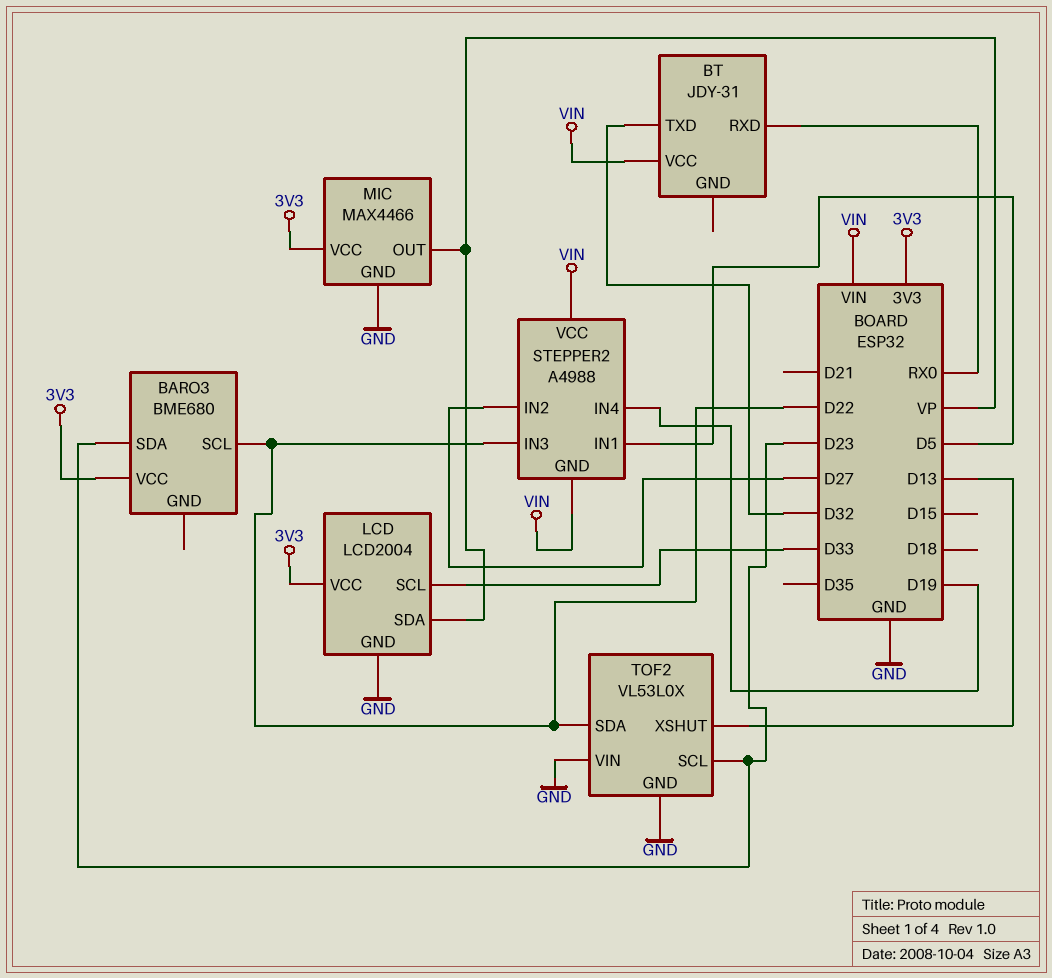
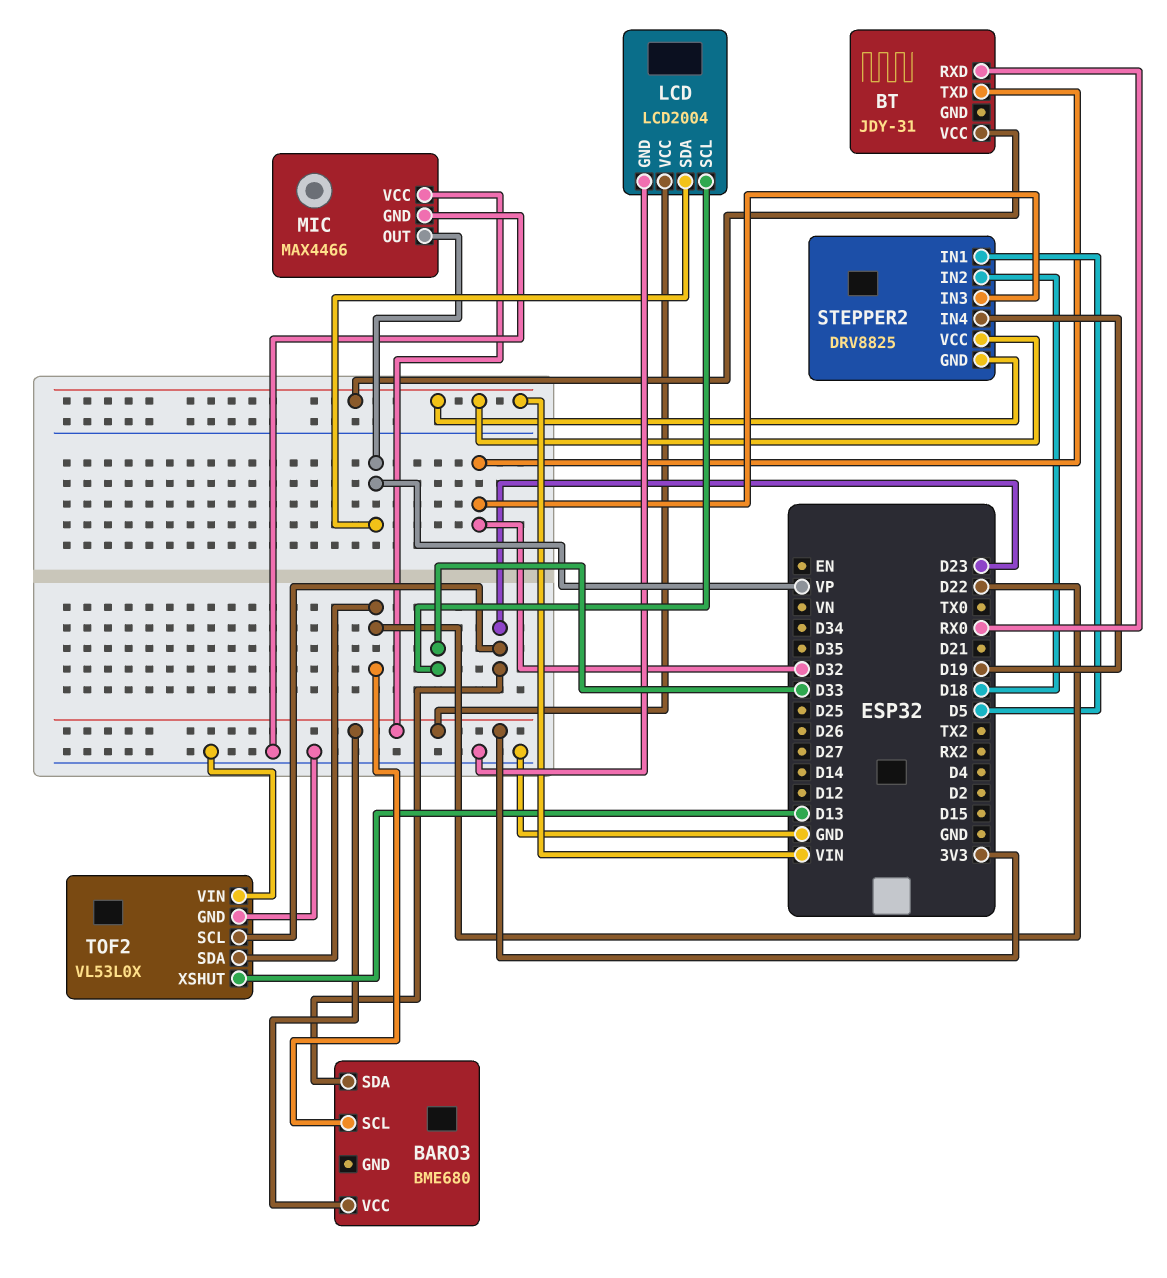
STEPPER2: A4988 -> DRV8825
STEPPER2 pin IN2: D27 -> D18
STEPPER2 pin IN3: D22 -> D32

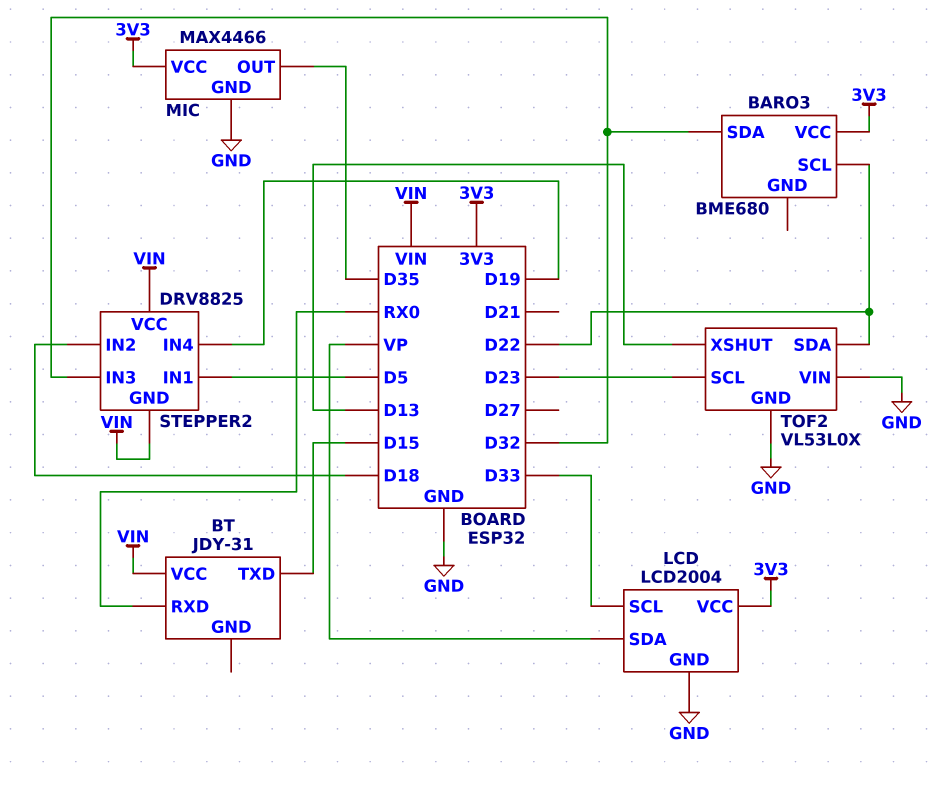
BARO3 pin SDA: D23 -> D32
BT pin TXD: D32 -> D15
MIC pin OUT: VP -> D35

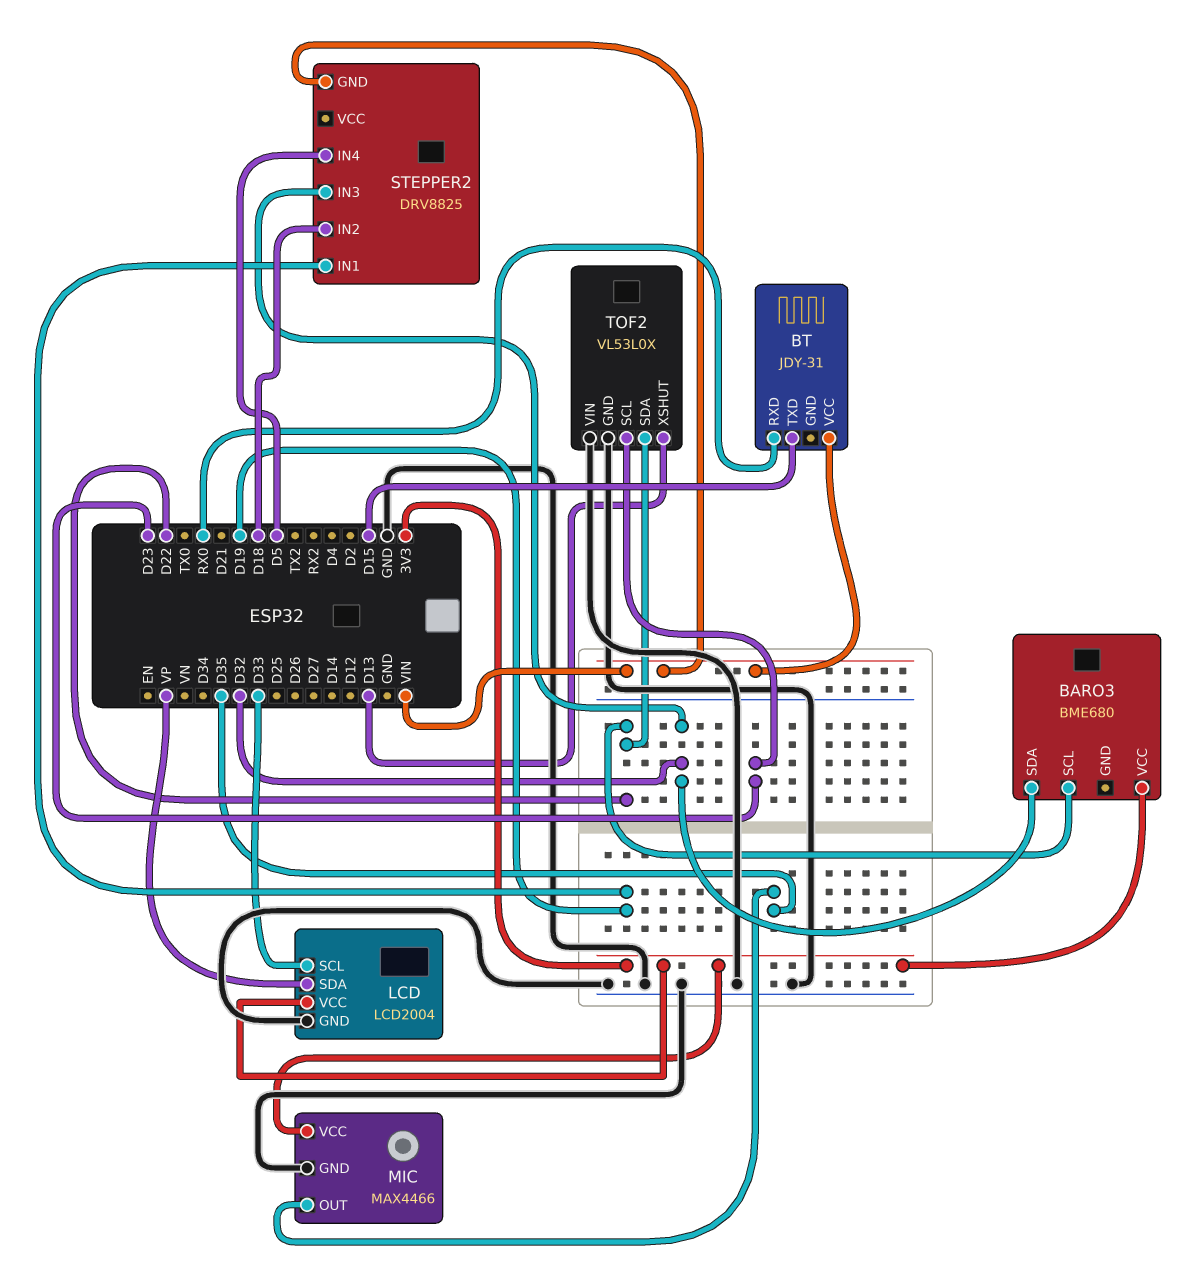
STEPPER2 pin IN1: D5 -> D19
STEPPER2 pin IN4: D19 -> D5
STEPPER2 pin VCC: VIN -> none

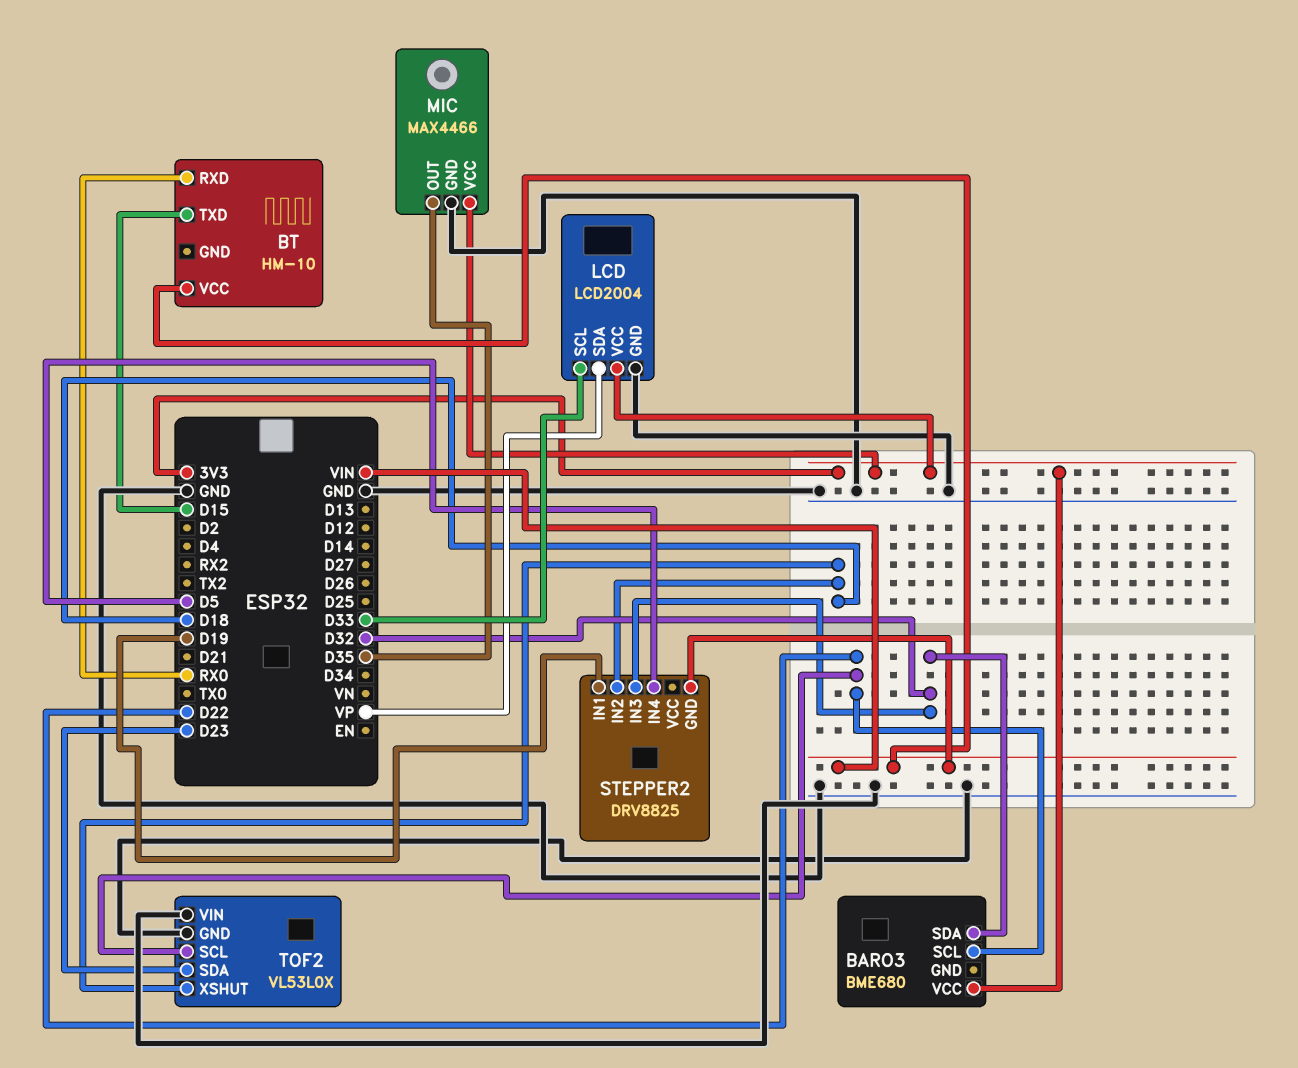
BT: JDY-31 -> HM-10
TOF2 pin SCL: D23 -> D22
TOF2 pin SDA: D22 -> D23
TOF2 pin XSHUT: D13 -> D18

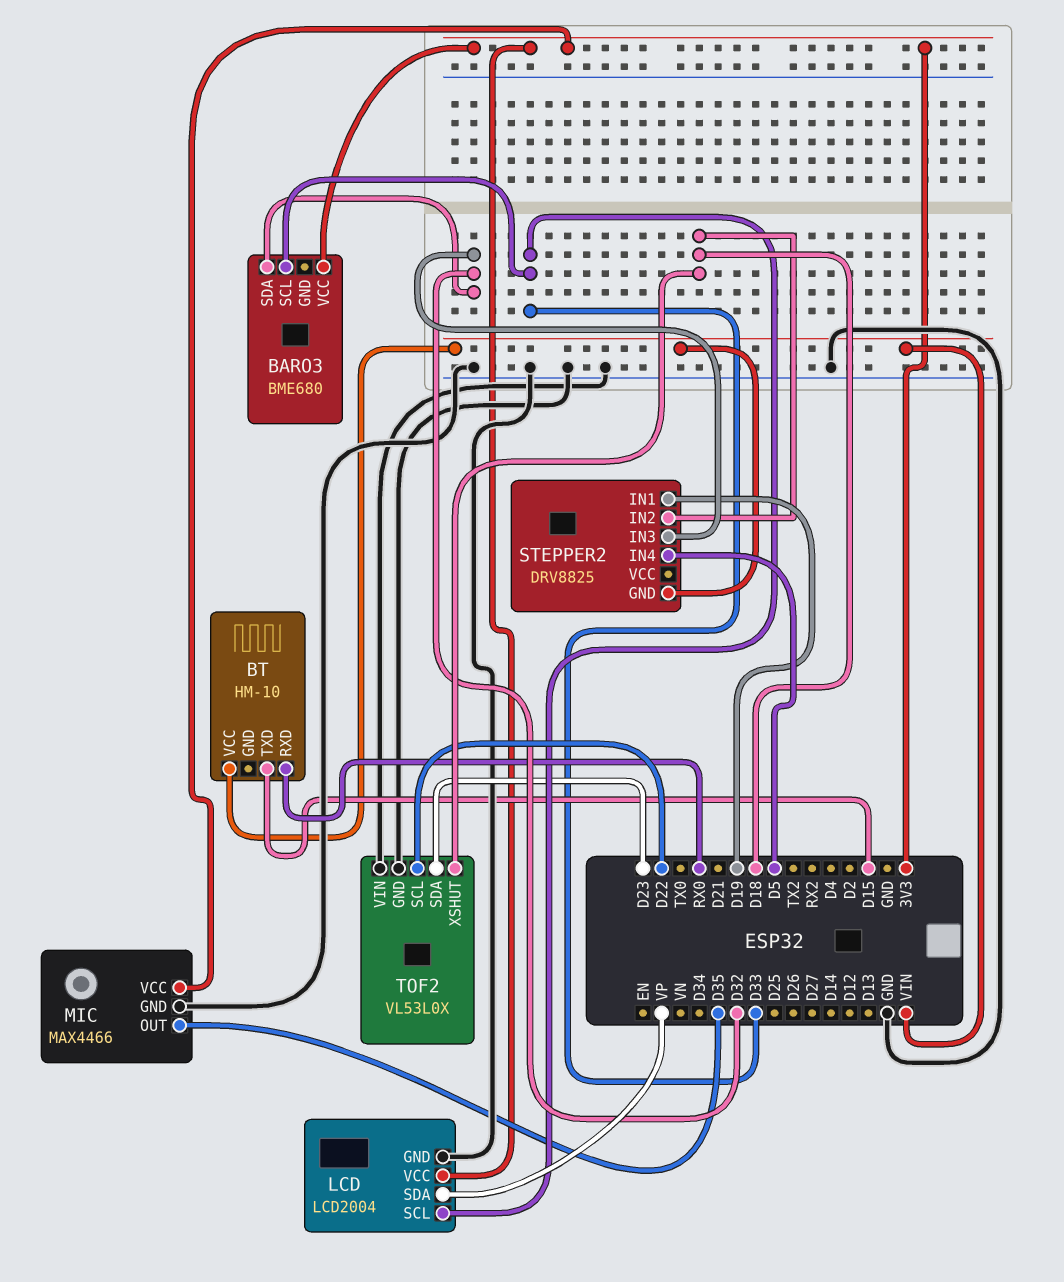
BARO3 pin SCL: D22 -> D33

